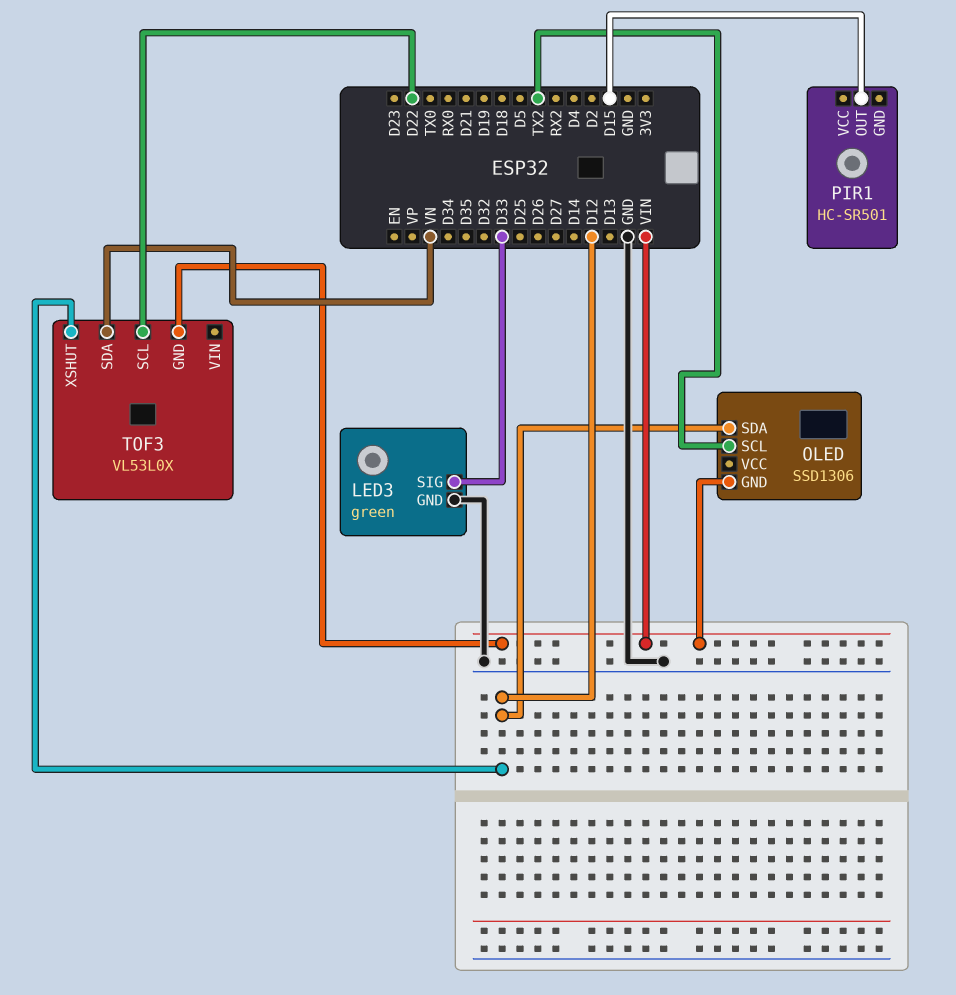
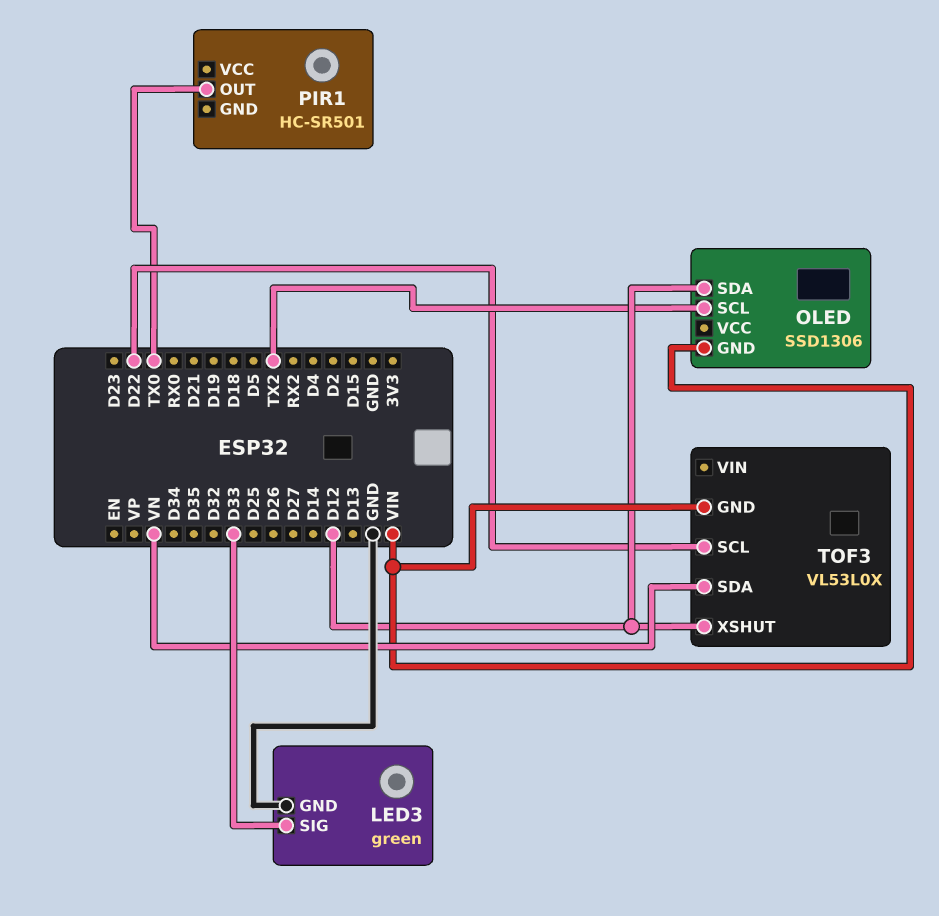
PIR1 pin OUT: D15 -> TX0

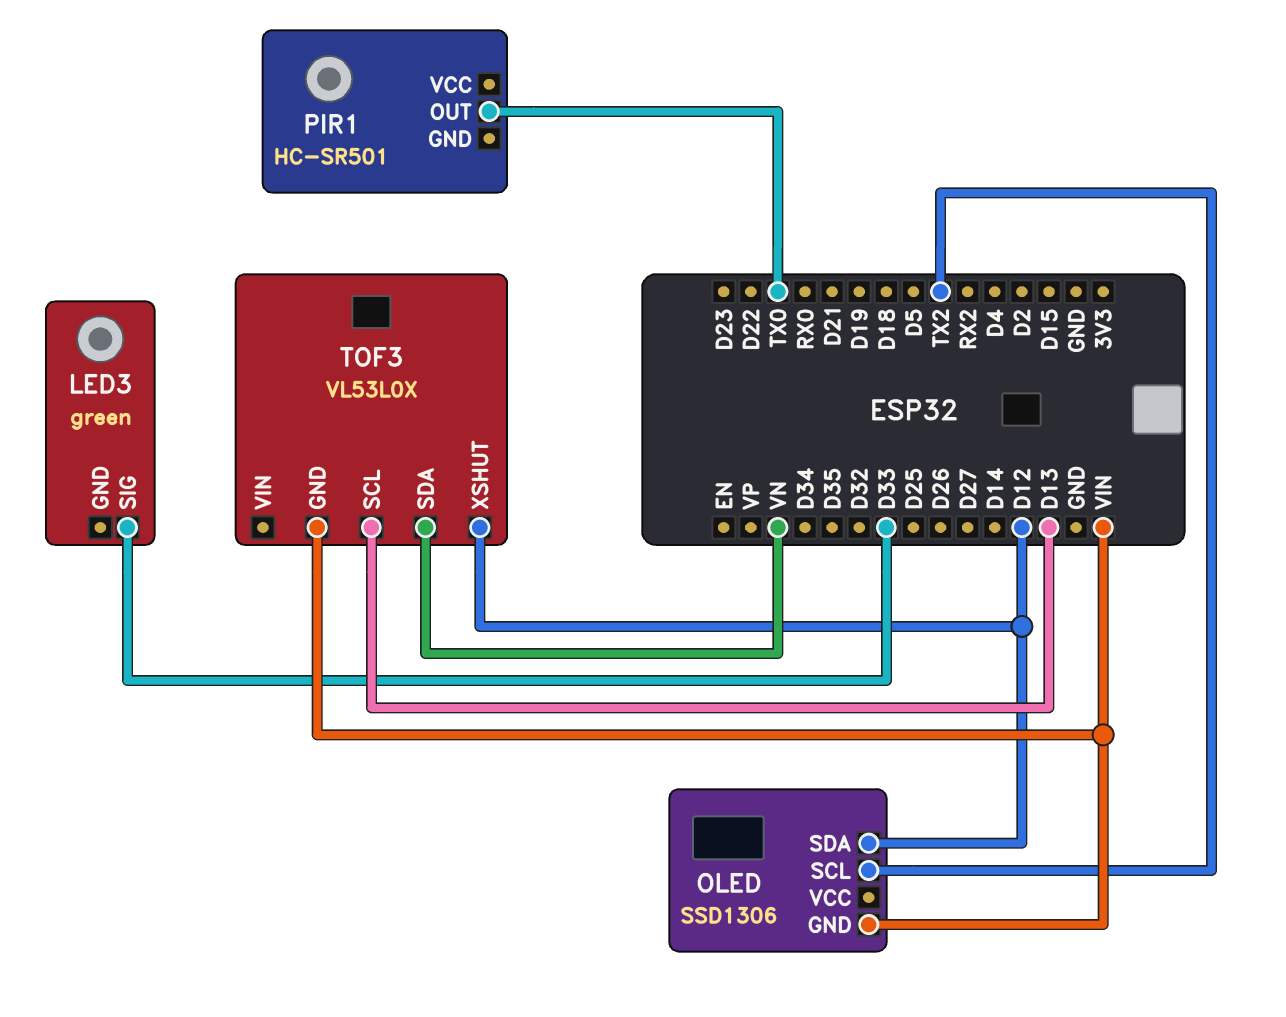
LED3 pin GND: GND -> none
TOF3 pin SCL: D22 -> D13

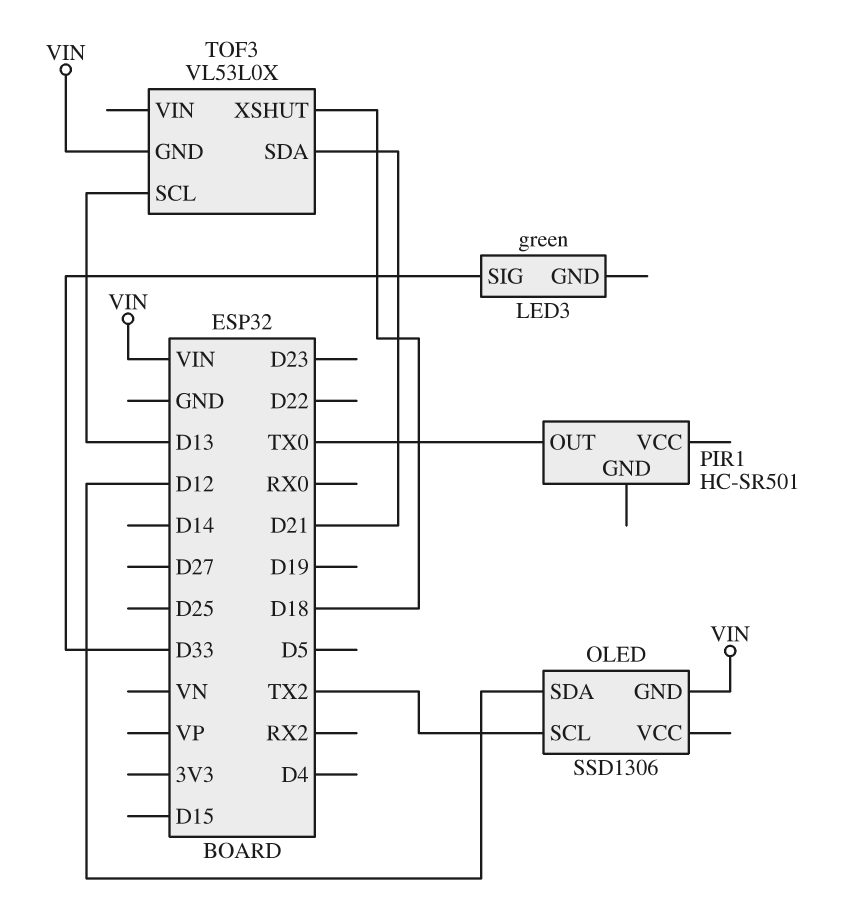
TOF3 pin SDA: VN -> D21
TOF3 pin XSHUT: D12 -> D18

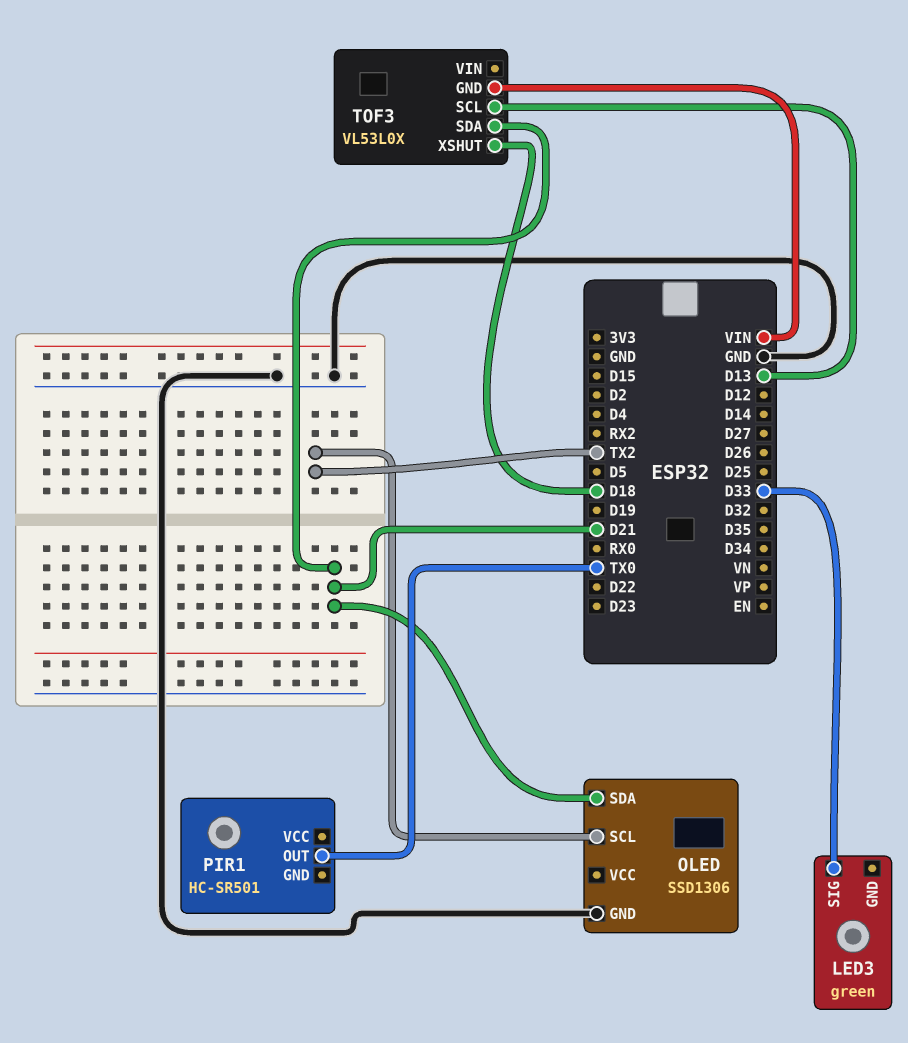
OLED pin GND: VIN -> GND
OLED pin SDA: D12 -> D21

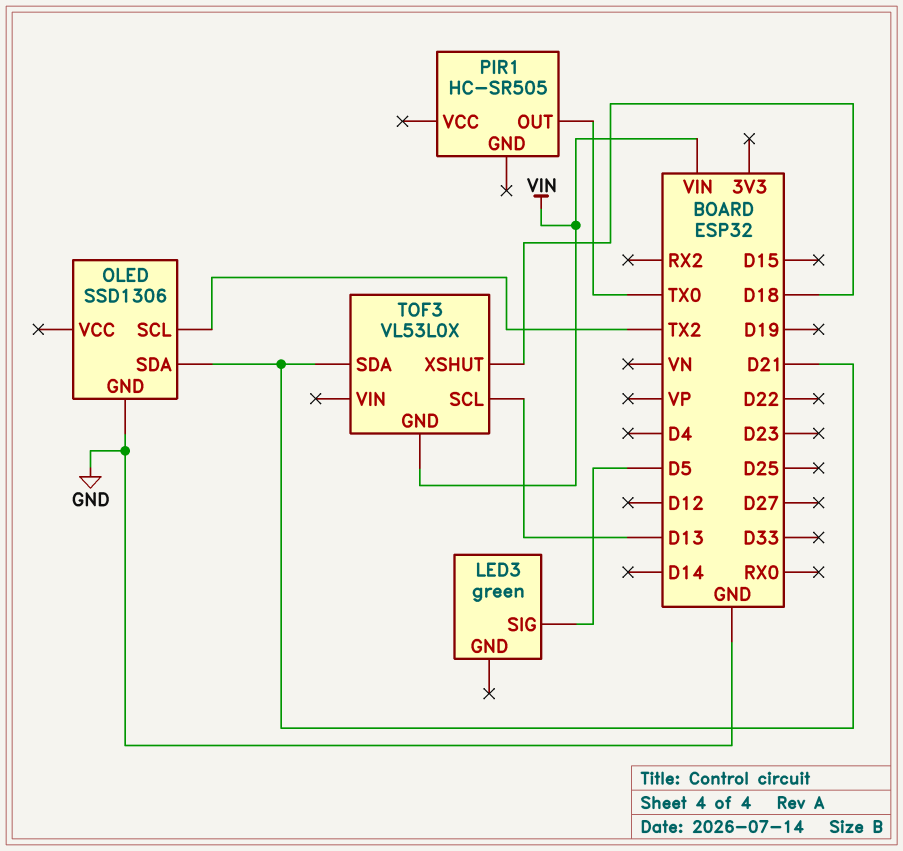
LED3 pin SIG: D33 -> D5
PIR1: HC-SR501 -> HC-SR505

